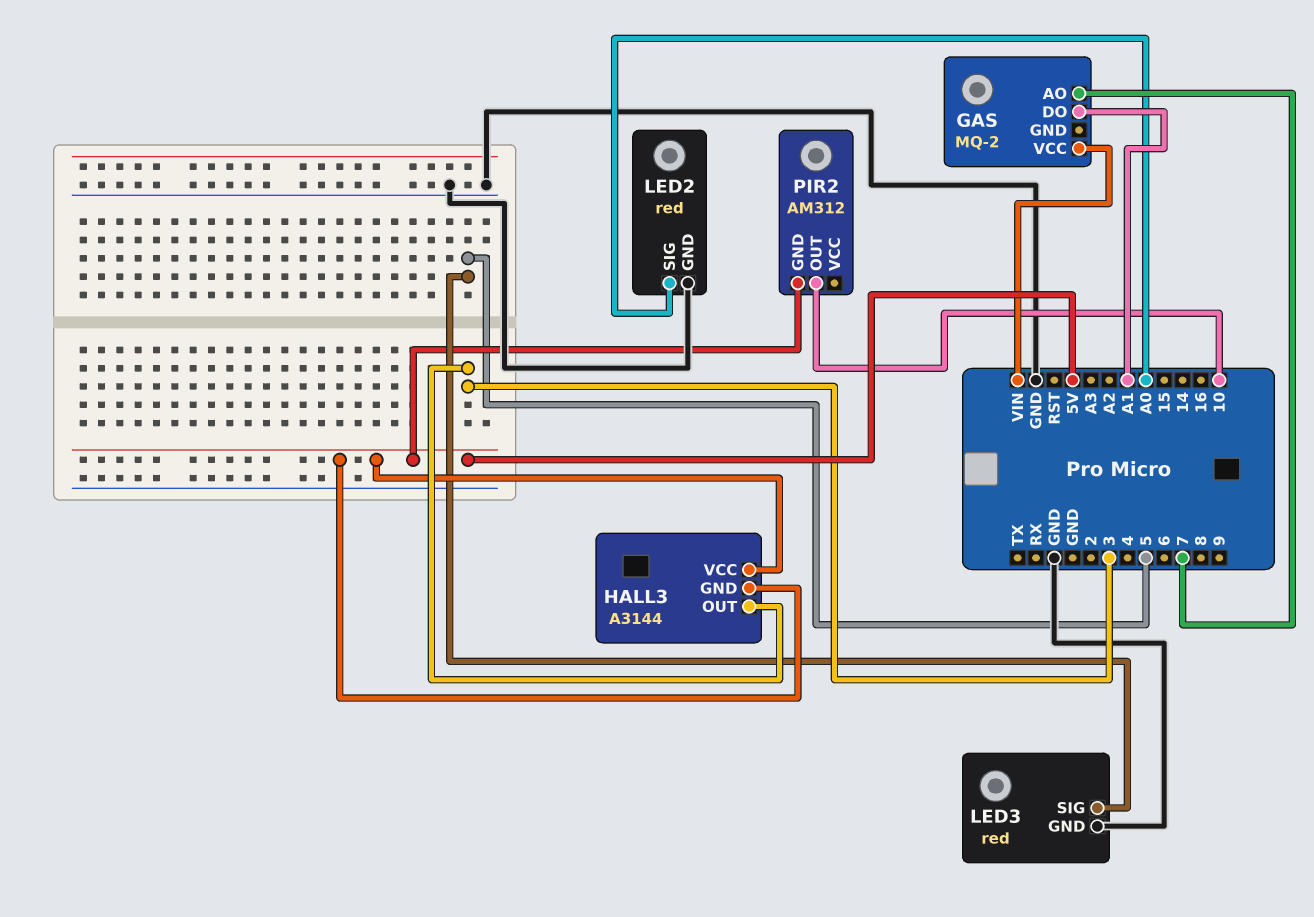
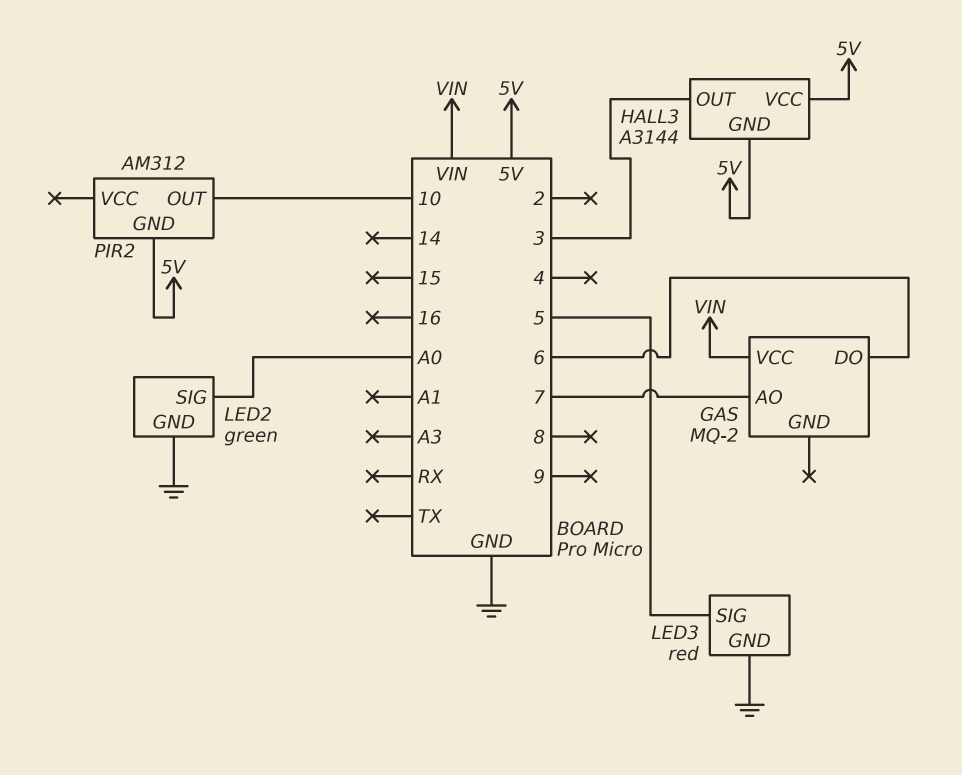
GAS pin DO: A1 -> 6
LED2: red -> green

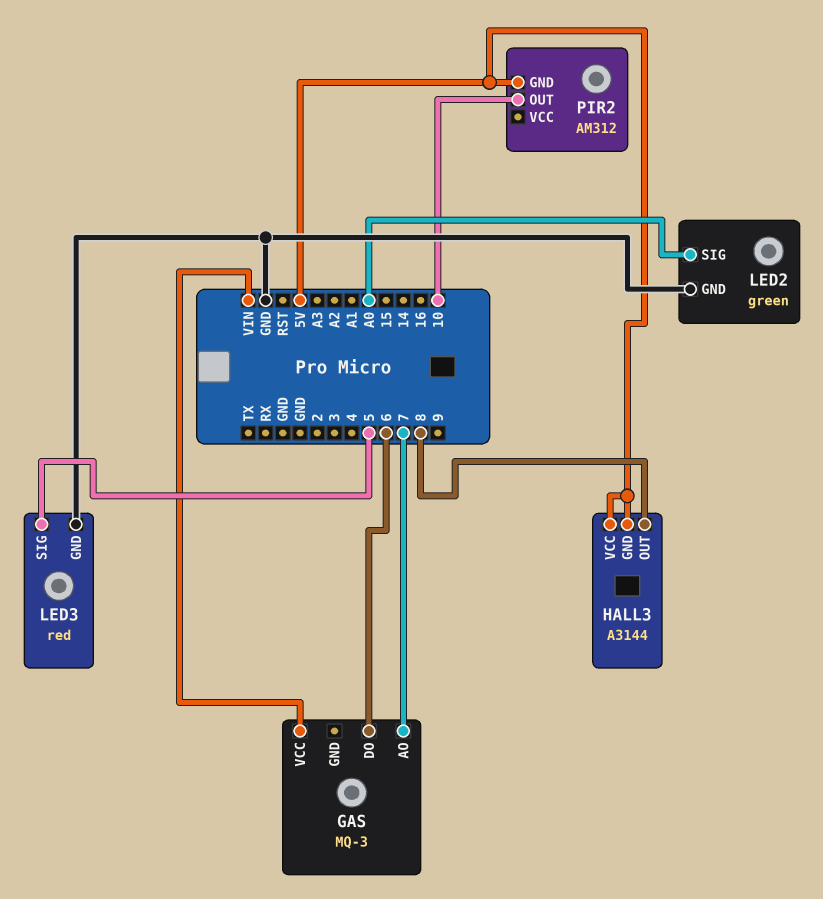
GAS: MQ-2 -> MQ-3
HALL3 pin OUT: 3 -> 8

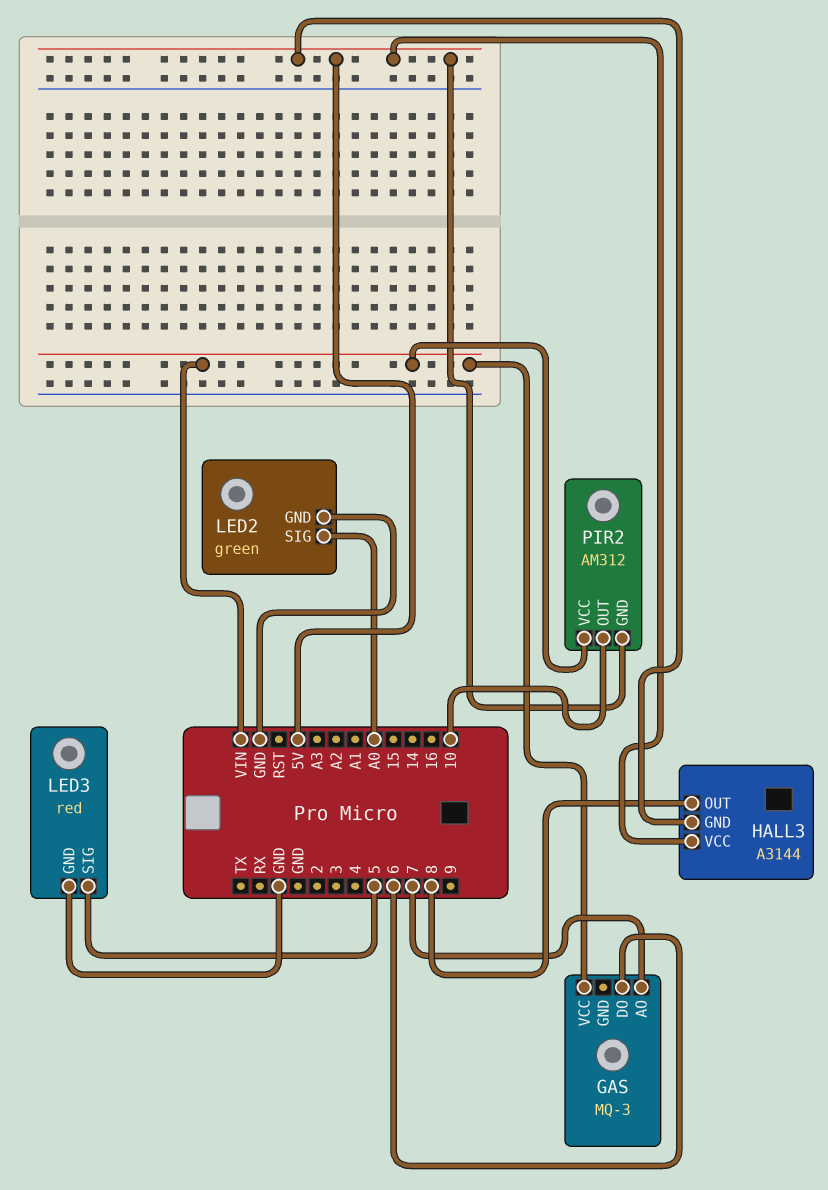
PIR2 pin VCC: none -> VIN

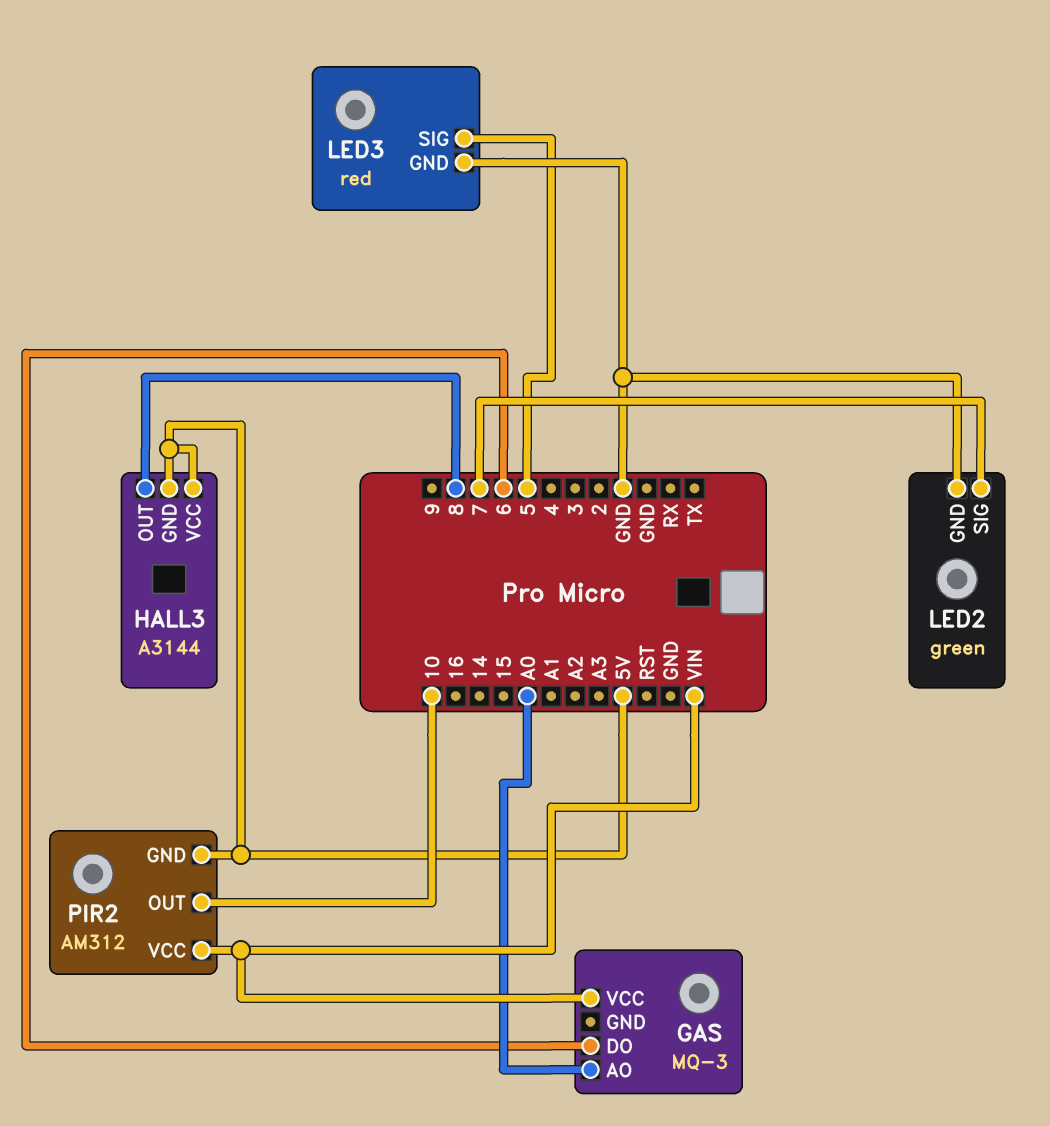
GAS pin AO: 7 -> A0
LED2 pin SIG: A0 -> 7

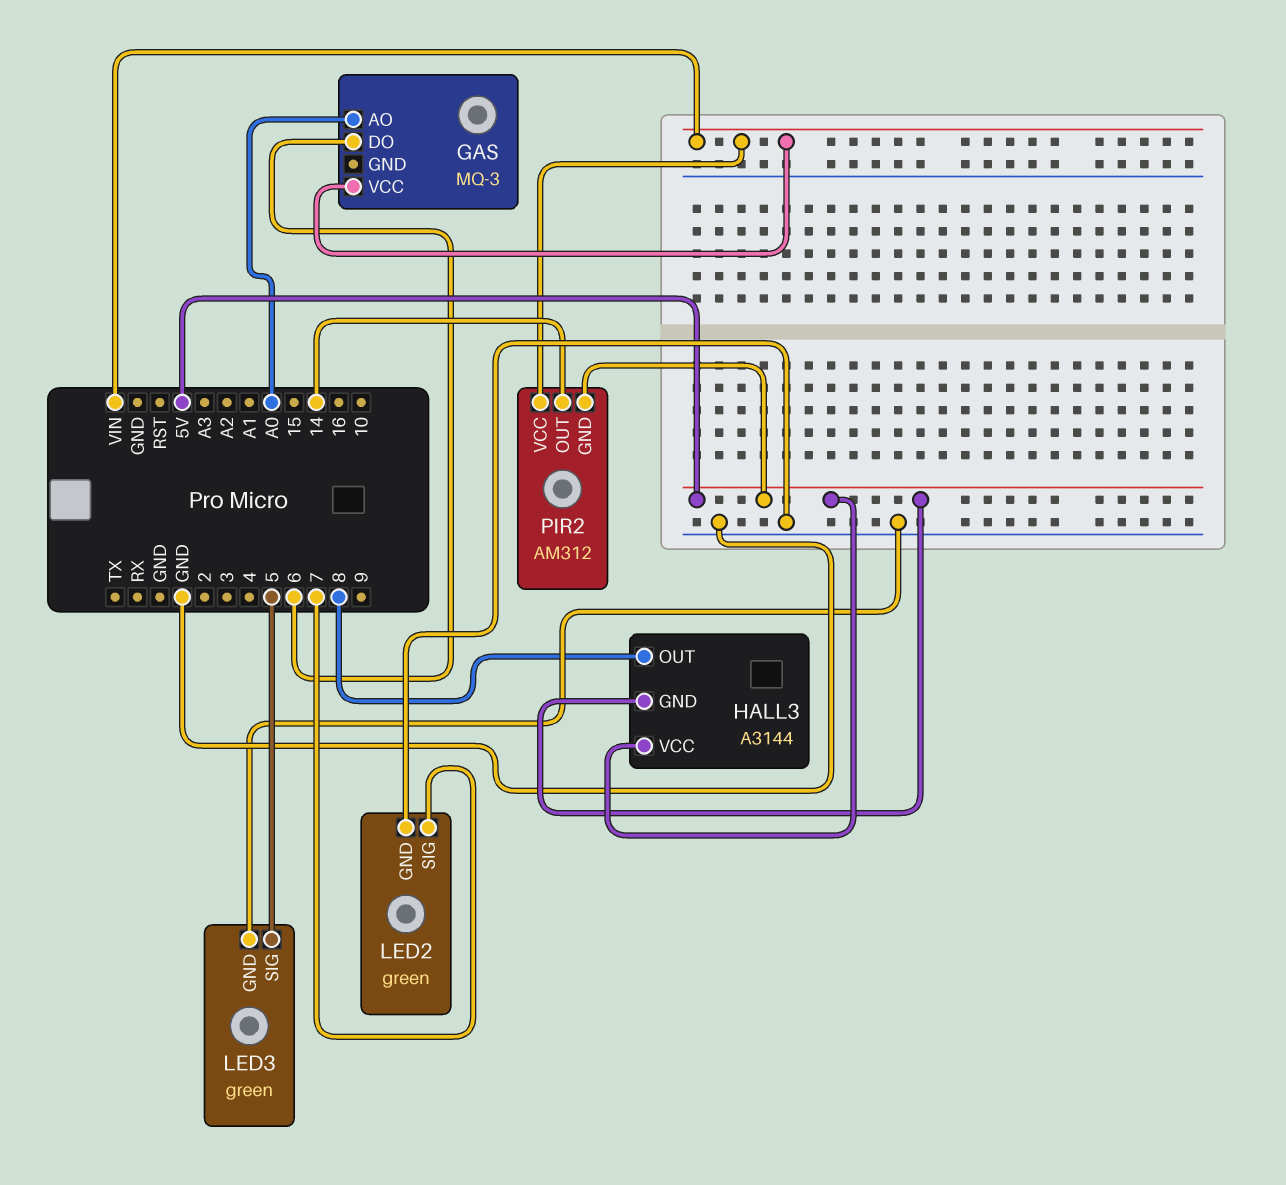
LED3: red -> green
PIR2 pin OUT: 10 -> 14

